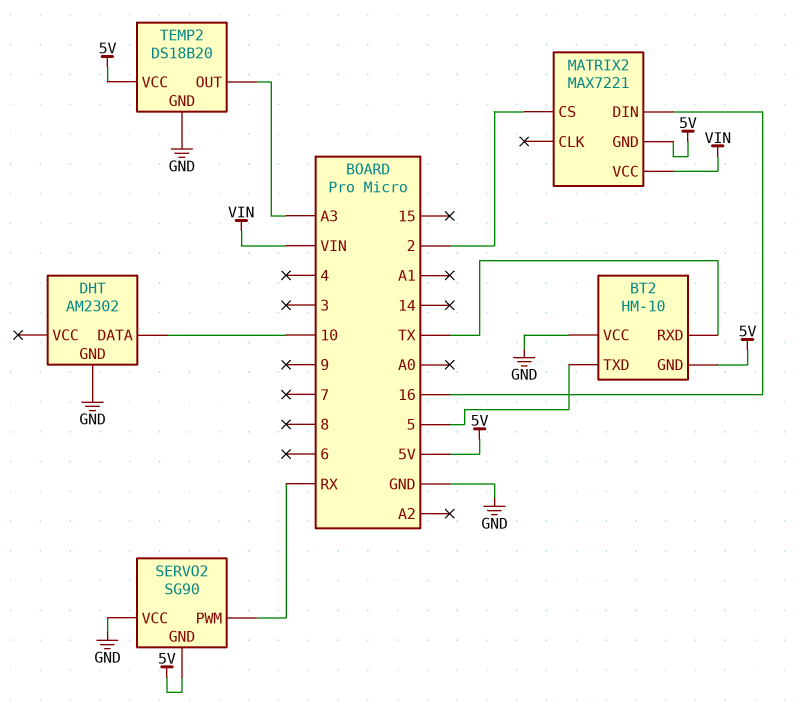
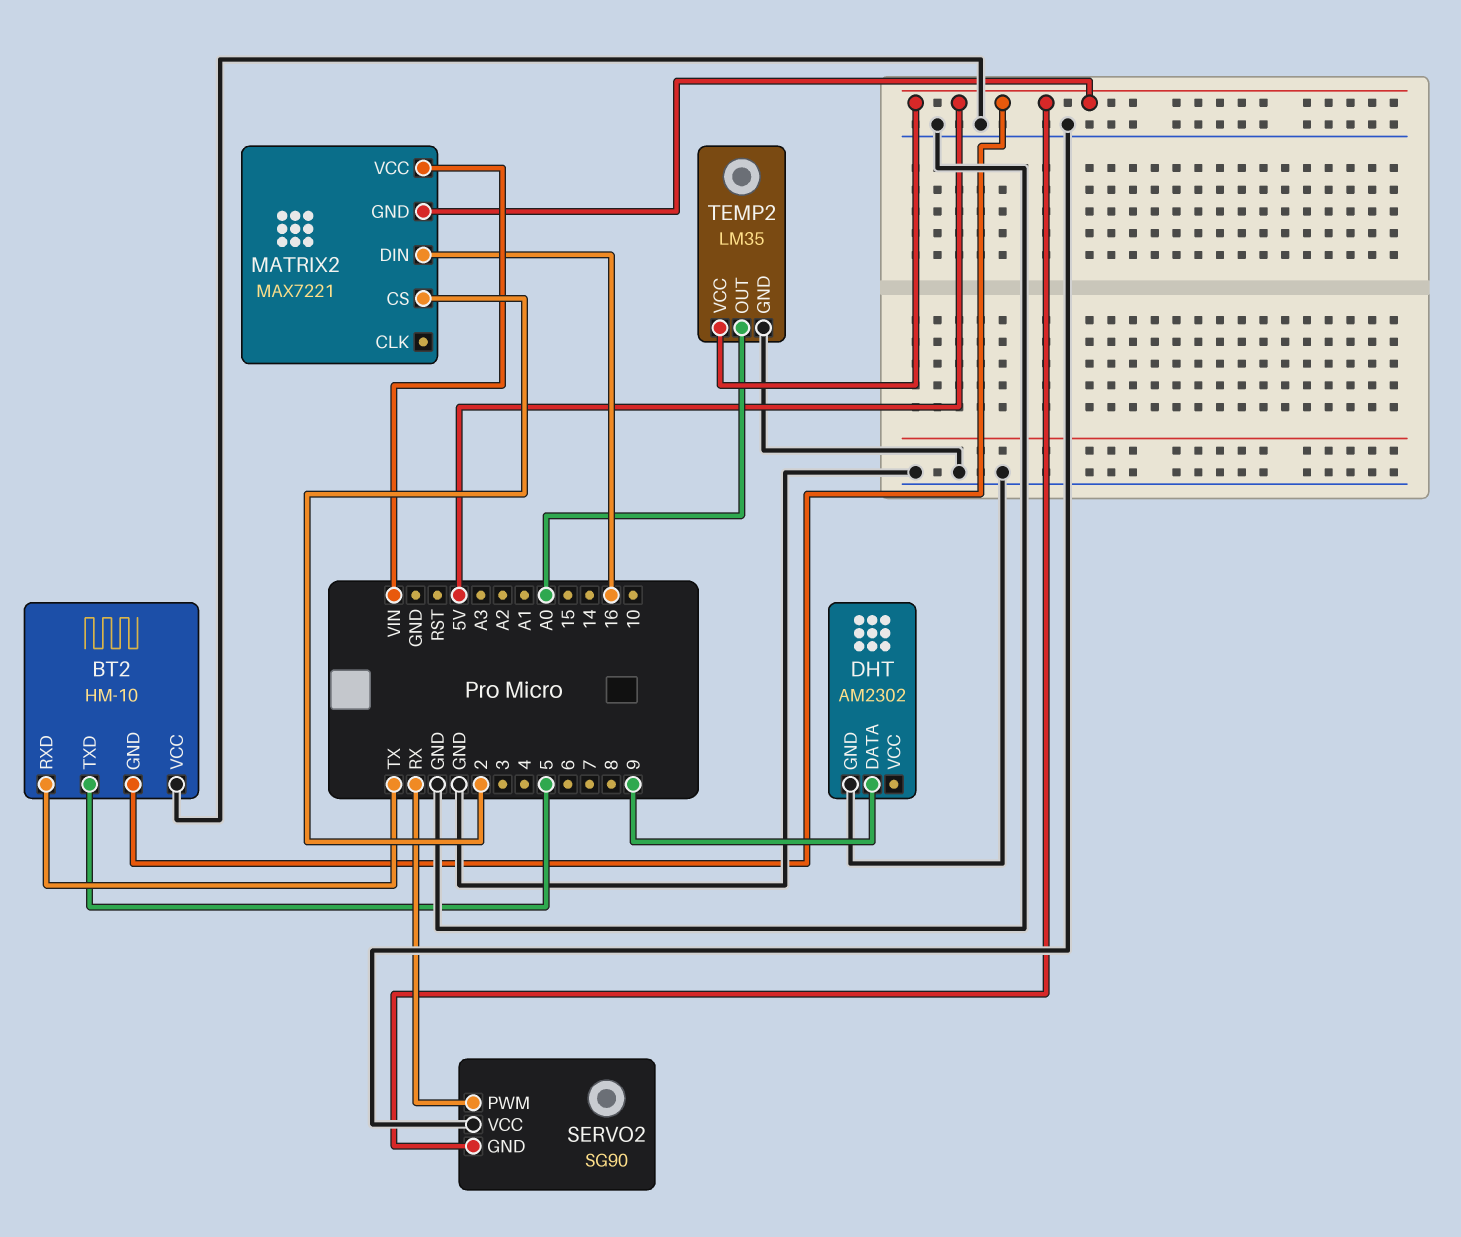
DHT pin DATA: 10 -> 9
TEMP2: DS18B20 -> LM35
TEMP2 pin OUT: A3 -> A0

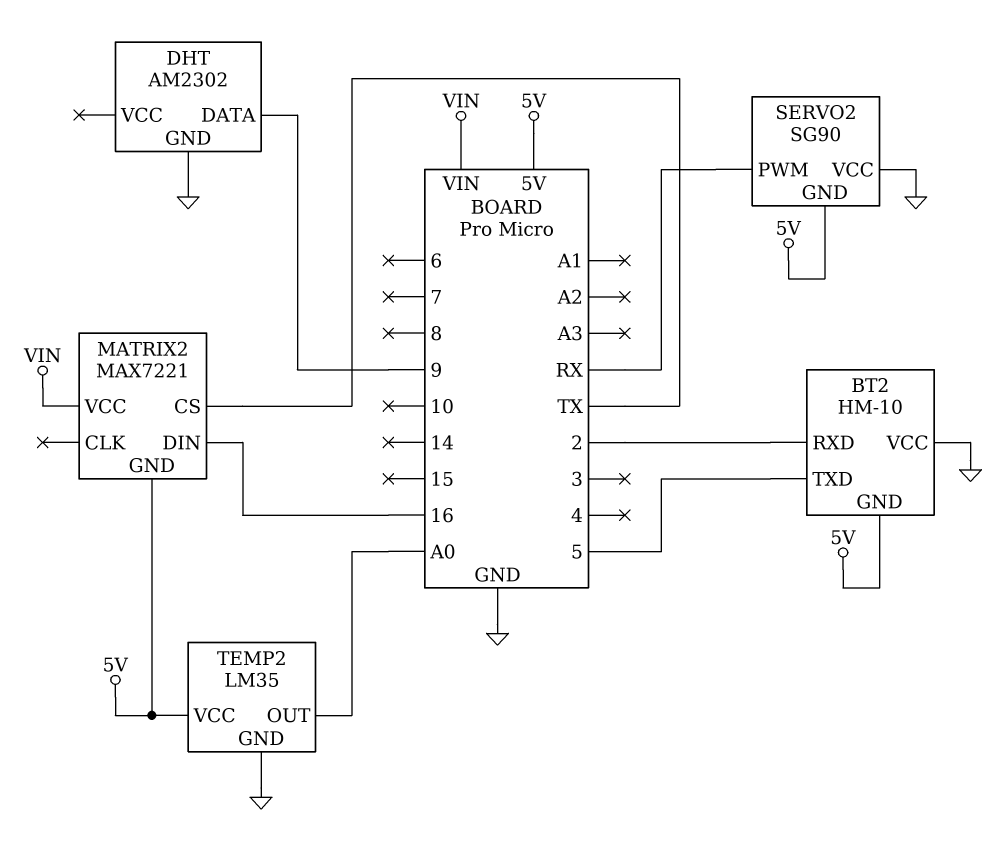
BT2 pin RXD: TX -> 2
MATRIX2 pin CS: 2 -> TX

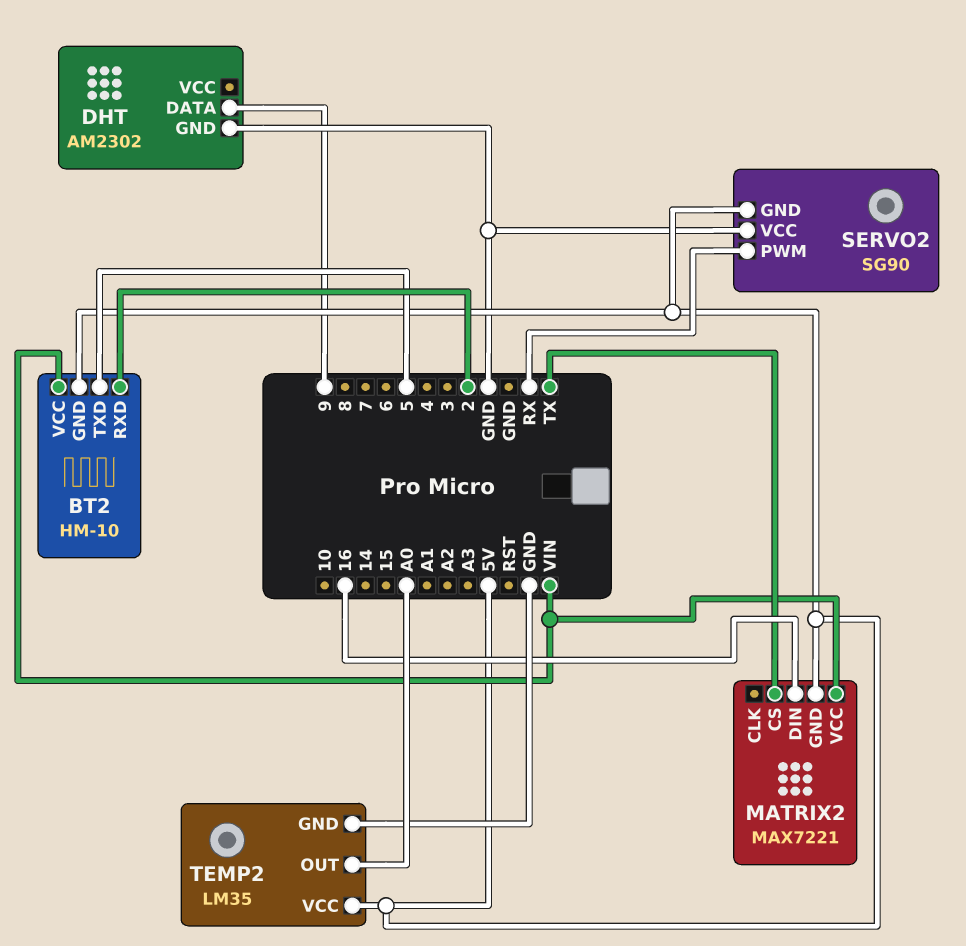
BT2 pin VCC: GND -> VIN

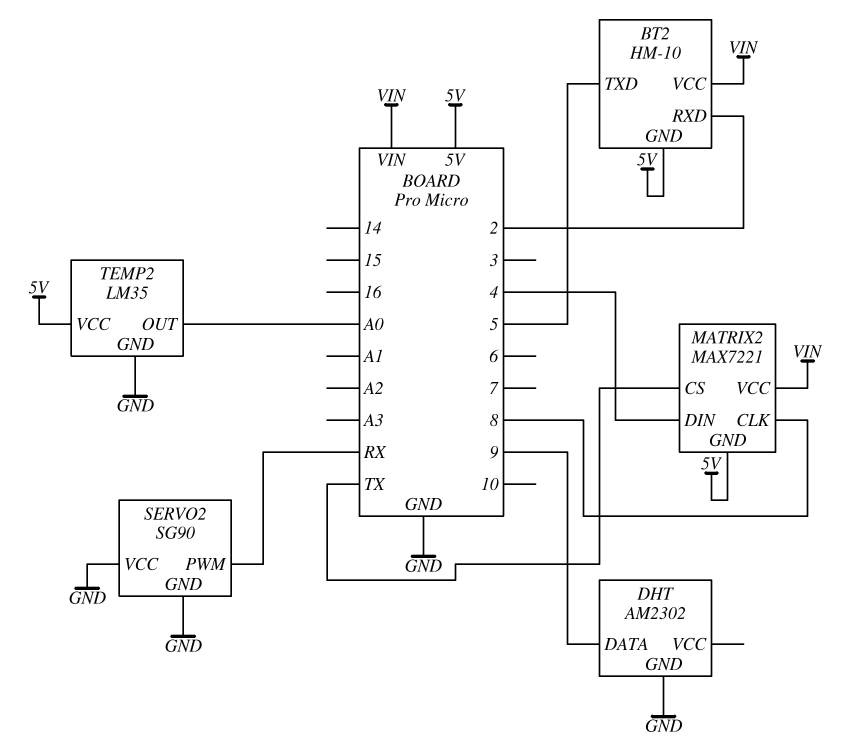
MATRIX2 pin CLK: none -> 8
MATRIX2 pin DIN: 16 -> 4
SERVO2 pin GND: 5V -> GND

